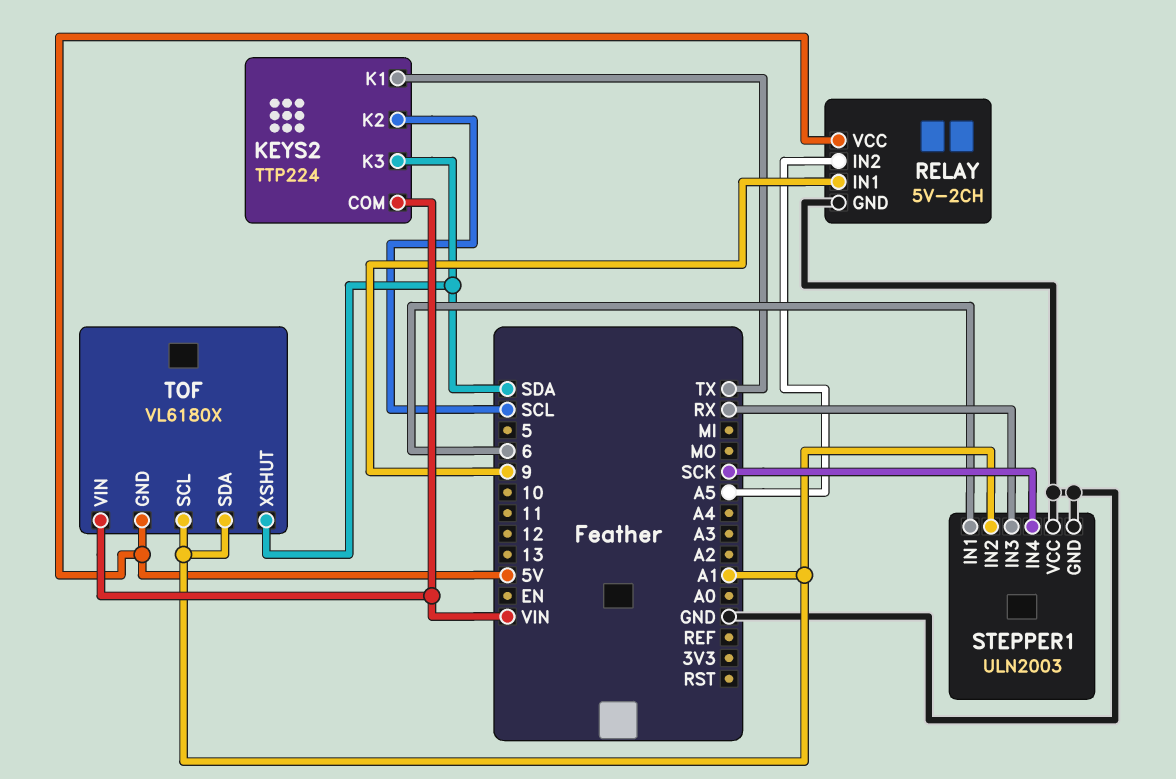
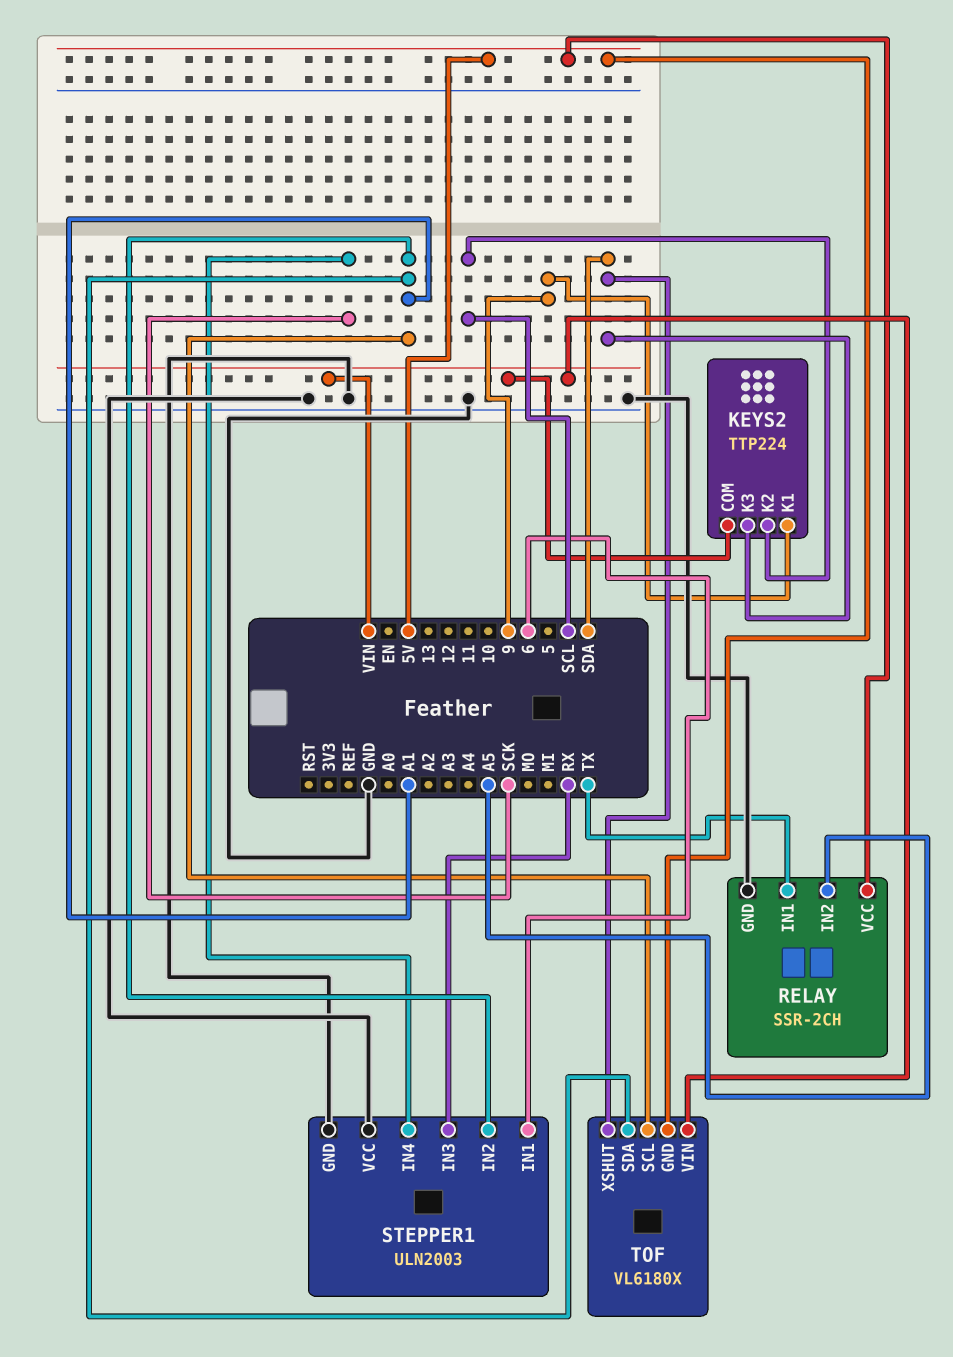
KEYS2 pin K1: TX -> 9
RELAY: 5V-2CH -> SSR-2CH
RELAY pin IN1: 9 -> TX

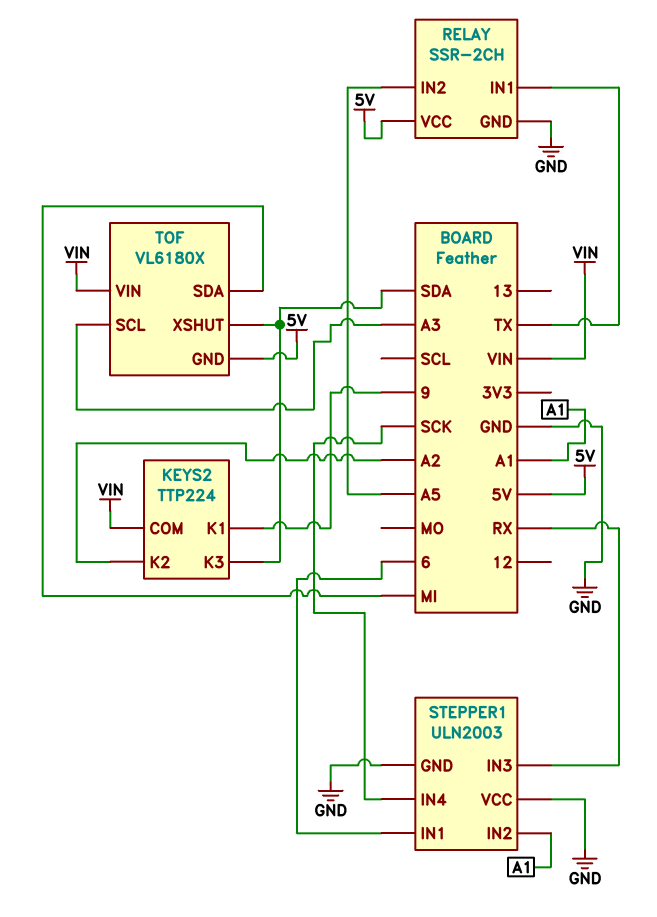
KEYS2 pin K2: SCL -> A2
TOF pin SCL: A1 -> A3
TOF pin SDA: A1 -> MI

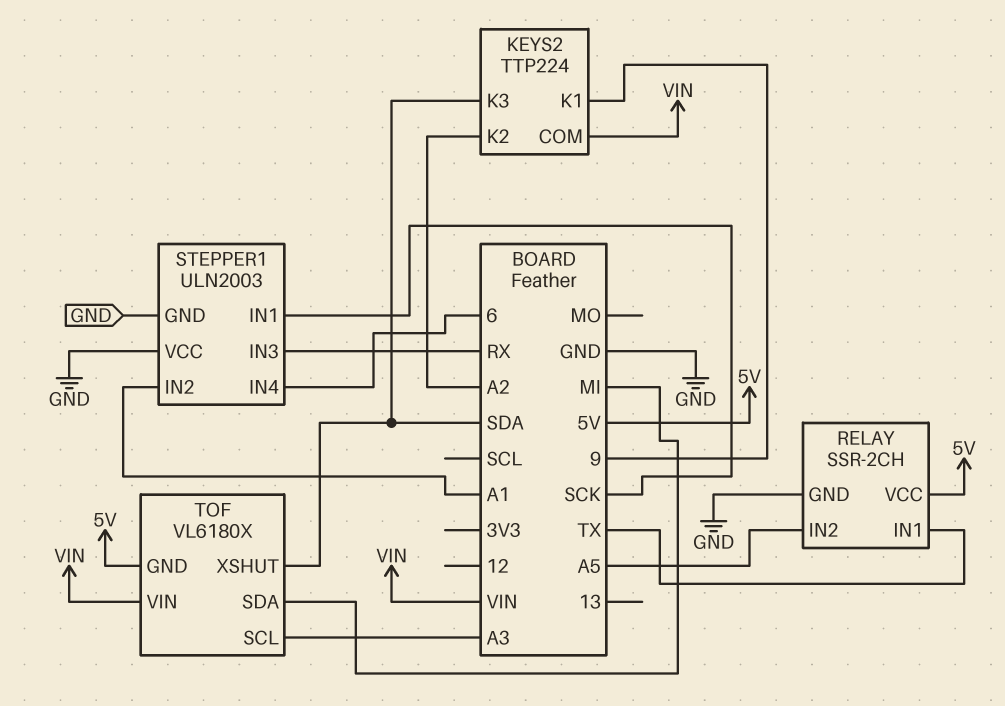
STEPPER1 pin IN1: 6 -> SCK
STEPPER1 pin IN4: SCK -> 6

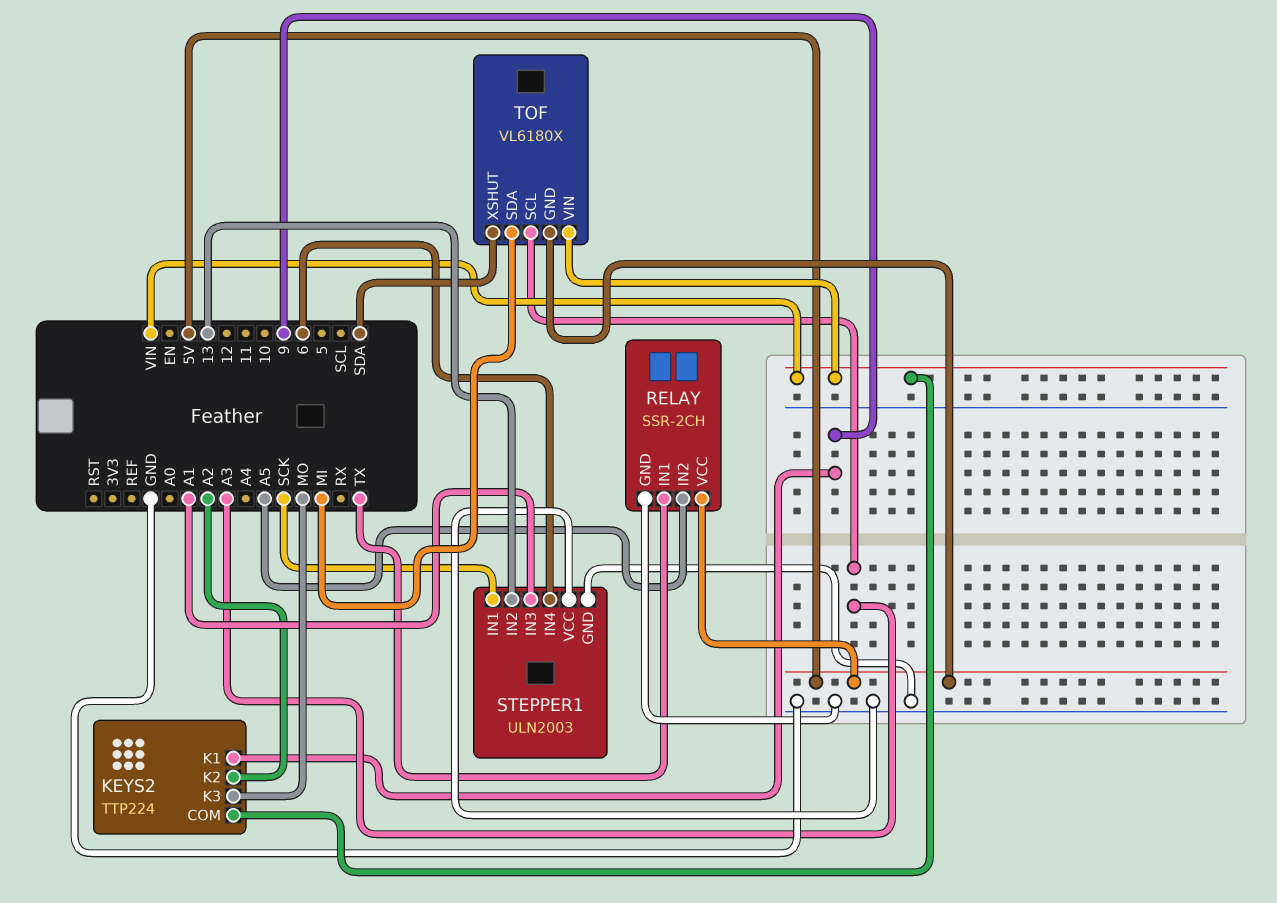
KEYS2 pin K3: SDA -> MO
STEPPER1 pin IN2: A1 -> 13
STEPPER1 pin IN3: RX -> A1

